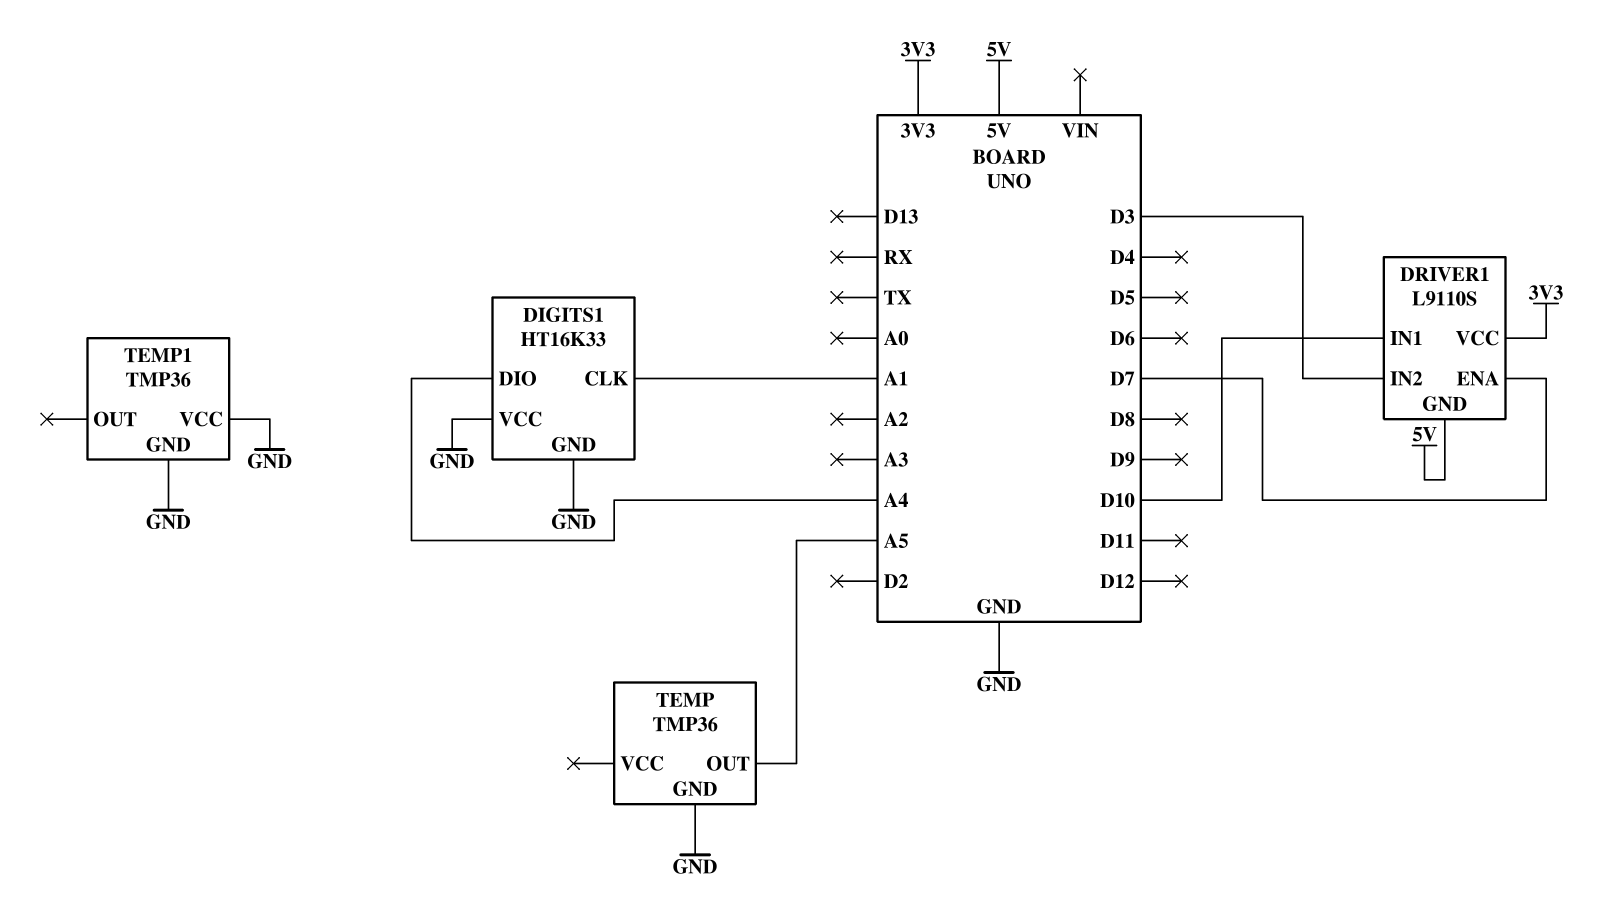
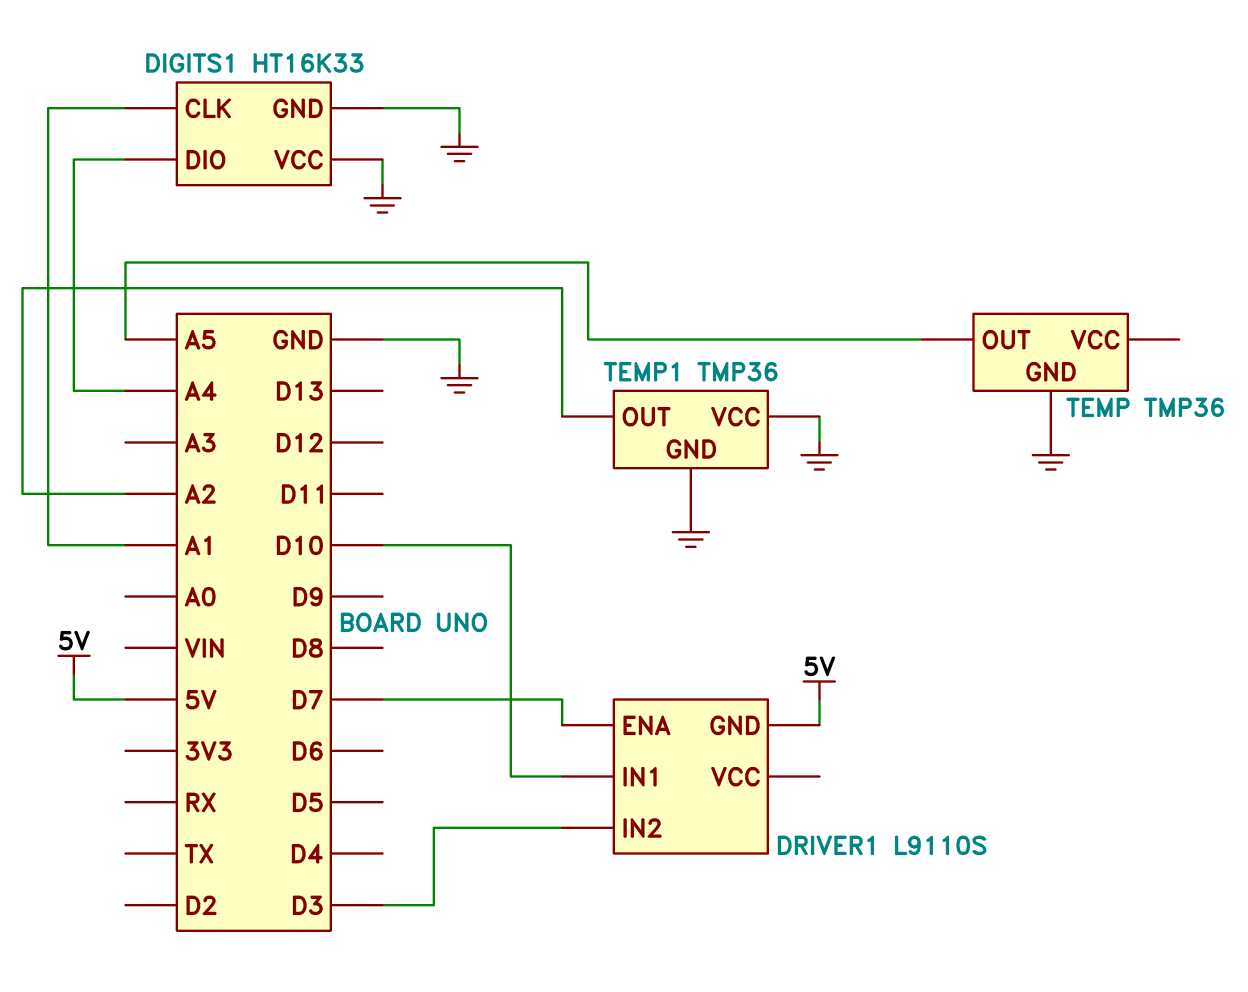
DRIVER1 pin VCC: 3V3 -> none
TEMP1 pin OUT: none -> A2

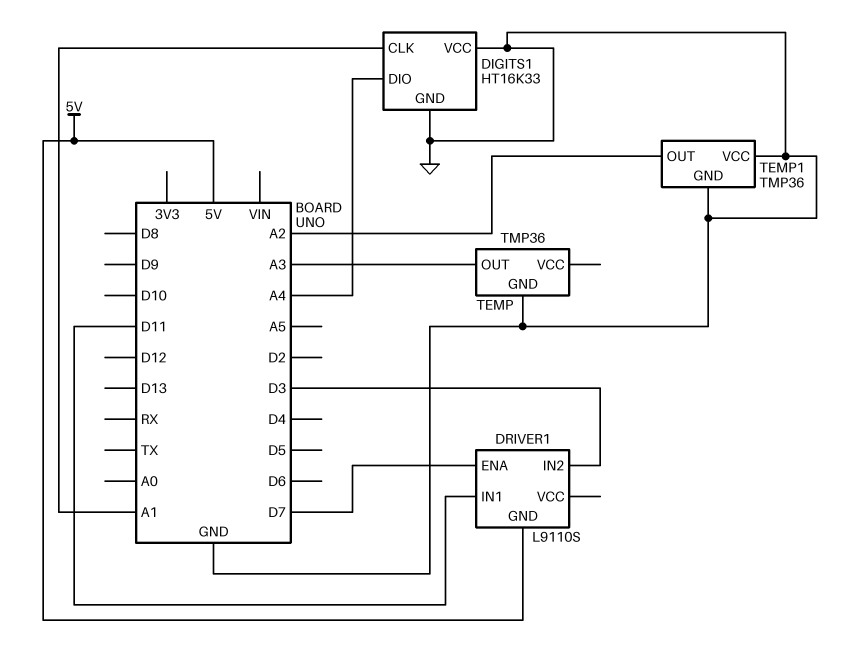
DRIVER1 pin IN1: D10 -> D11
TEMP pin OUT: A5 -> A3

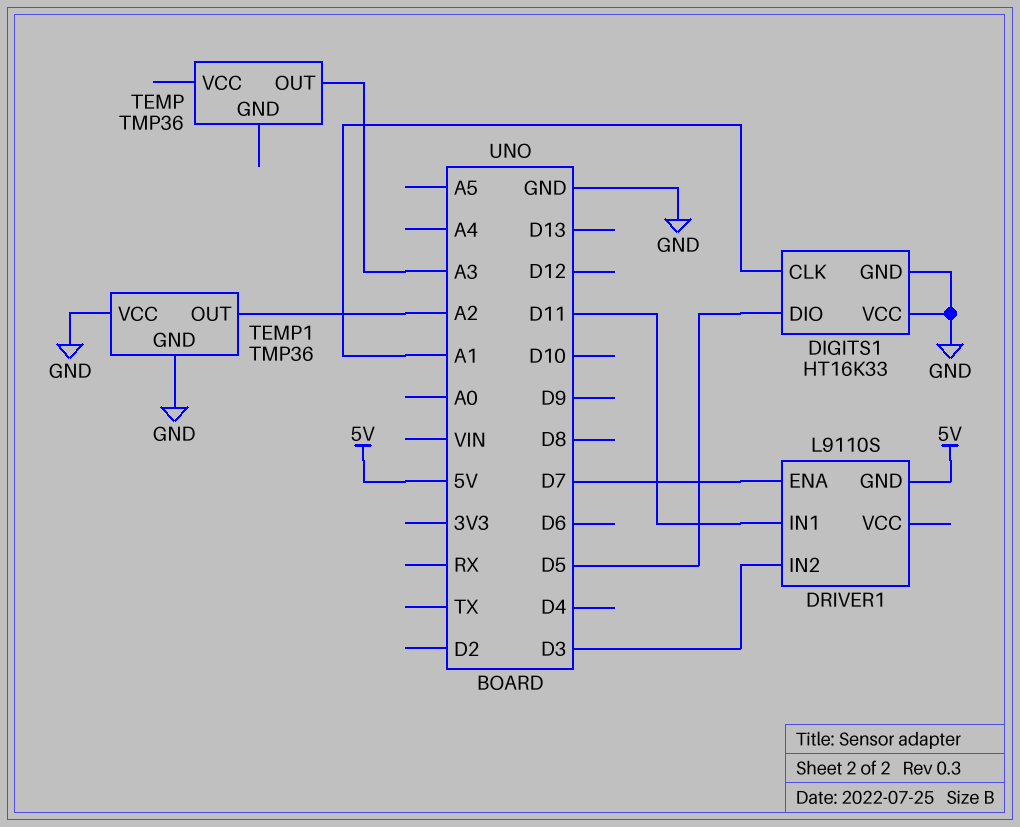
DIGITS1 pin DIO: A4 -> D5
TEMP pin GND: GND -> none

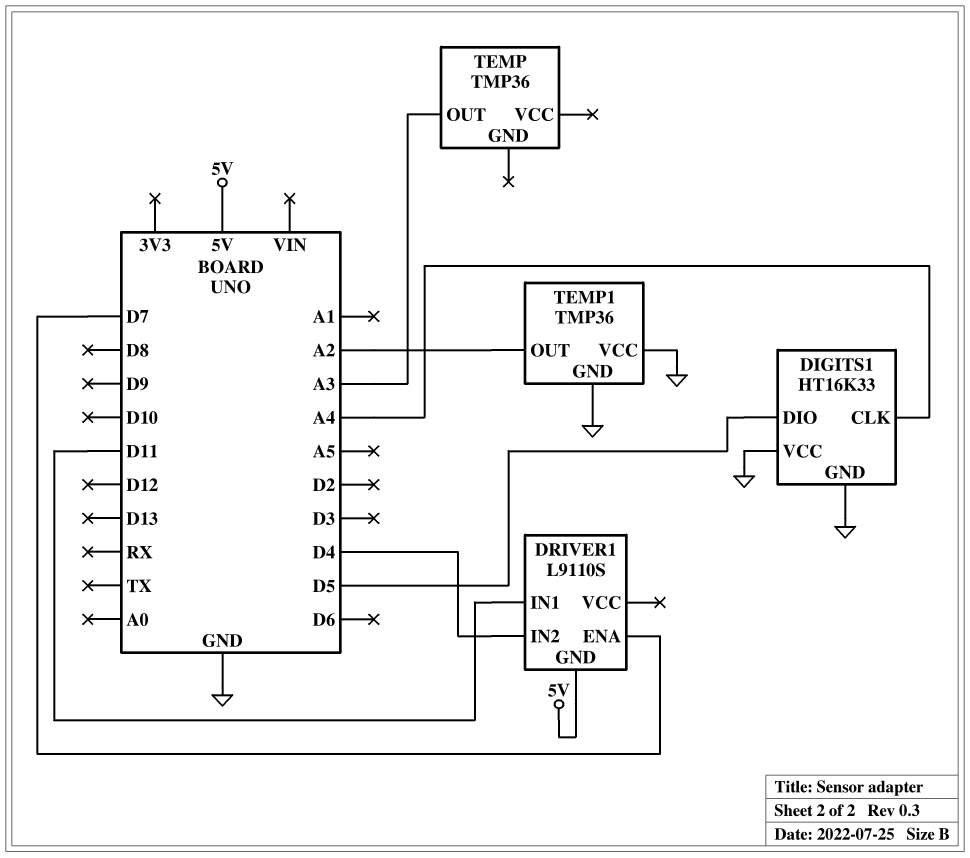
DIGITS1 pin CLK: A1 -> A4
DRIVER1 pin IN2: D3 -> D4

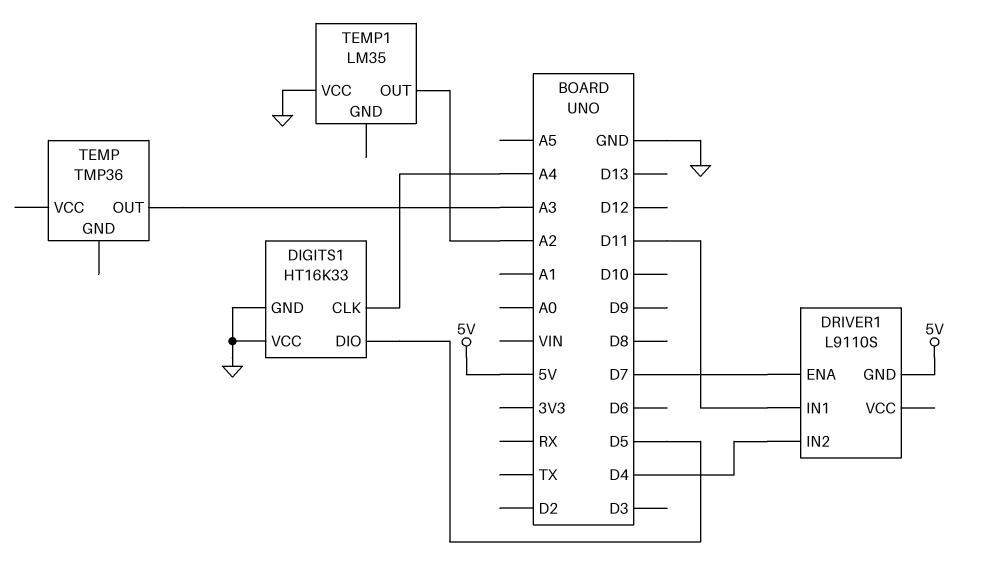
TEMP1: TMP36 -> LM35
TEMP1 pin GND: GND -> none

